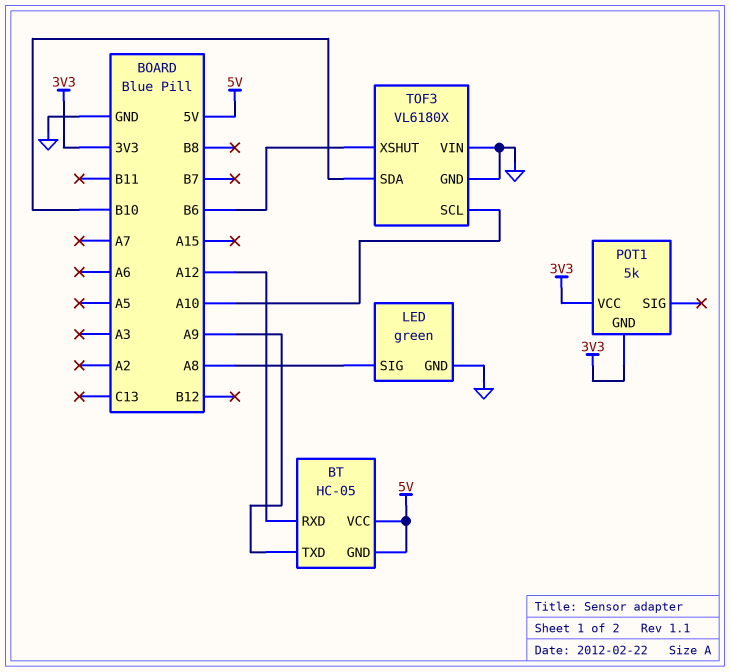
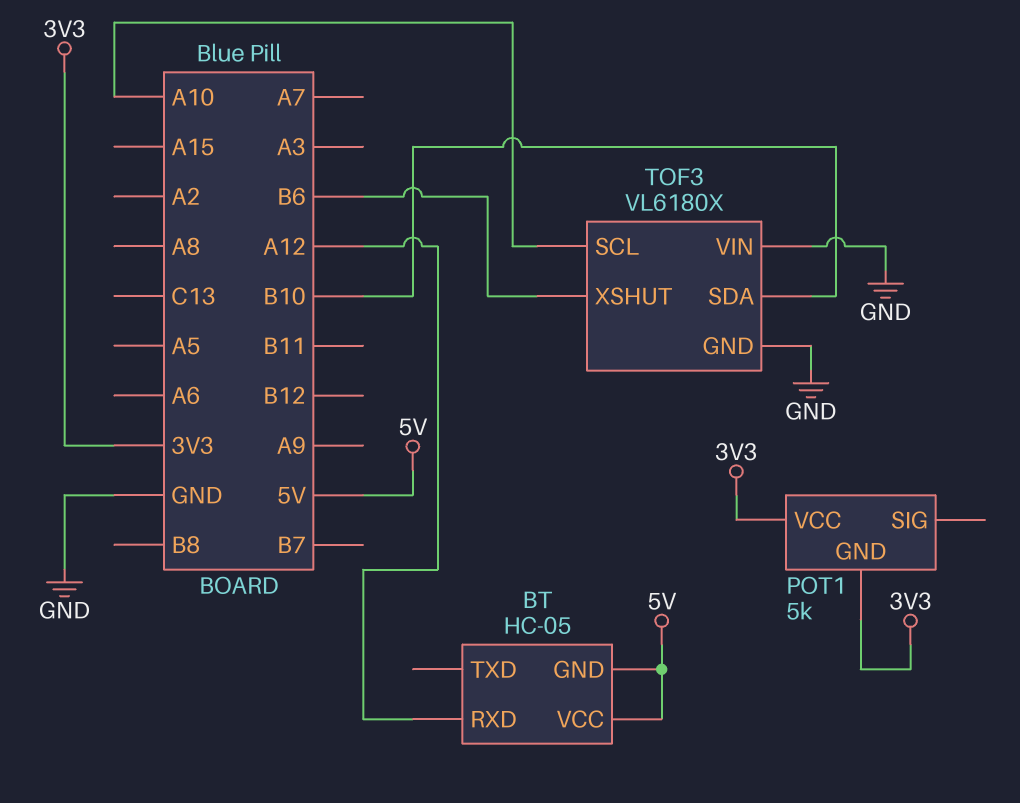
BT pin TXD: A9 -> none
LED: green -> none
LED pin GND: GND -> none
LED pin SIG: A8 -> none

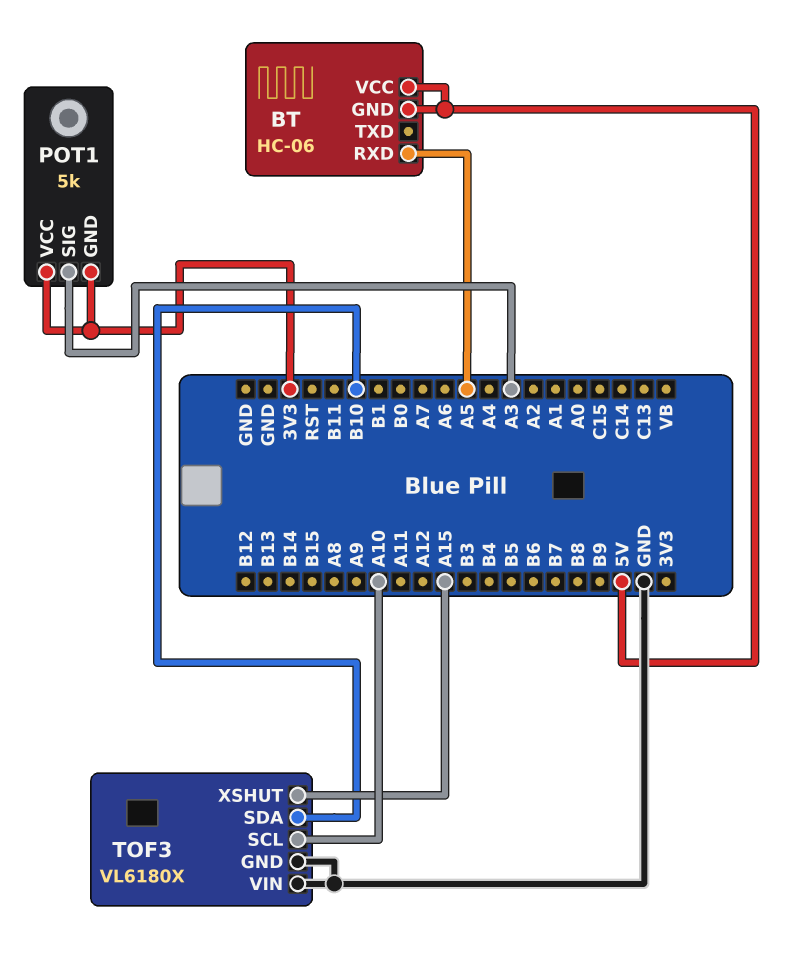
BT: HC-05 -> HC-06
BT pin RXD: A12 -> A5
POT1 pin SIG: none -> A3
TOF3 pin XSHUT: B6 -> A15

